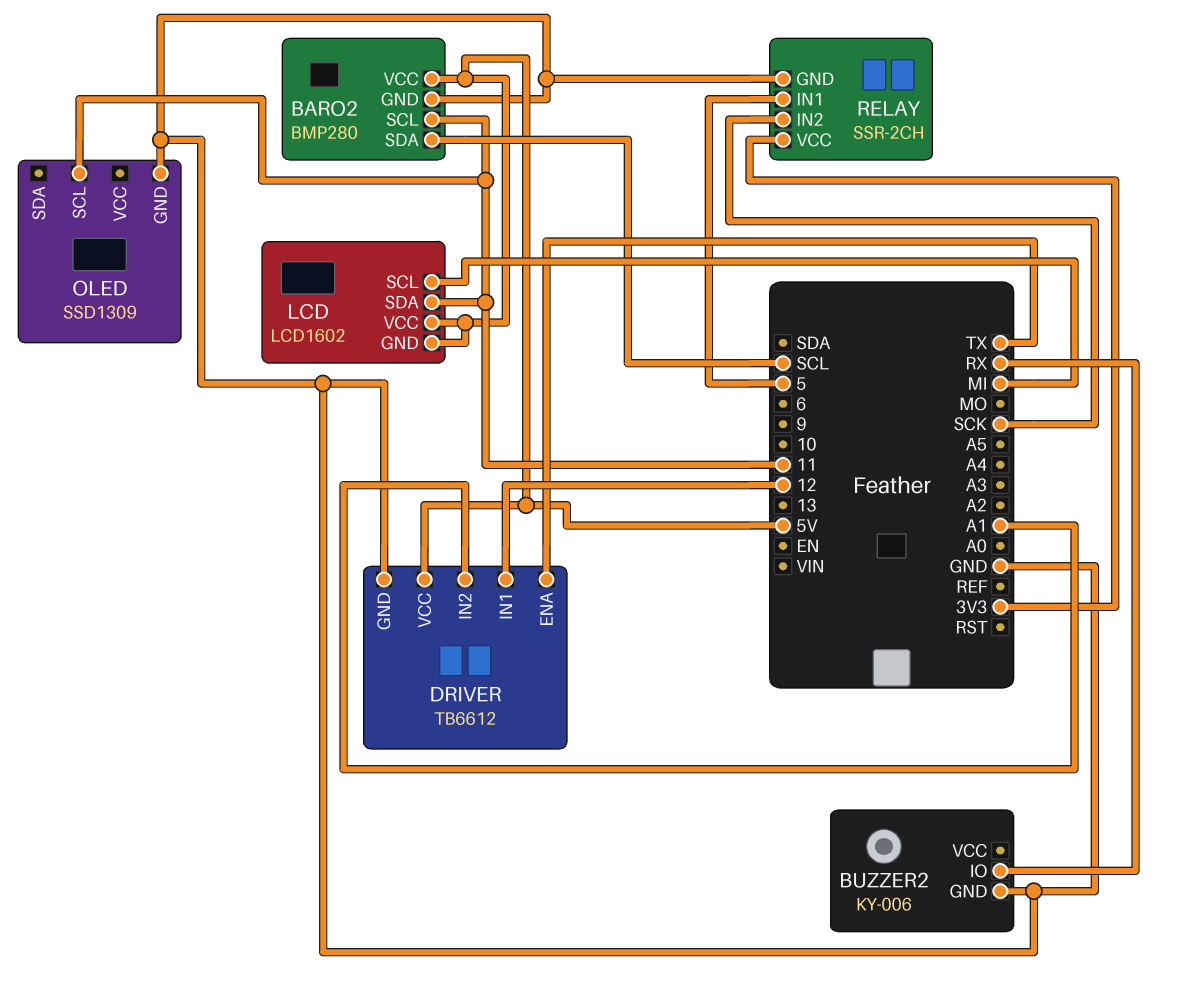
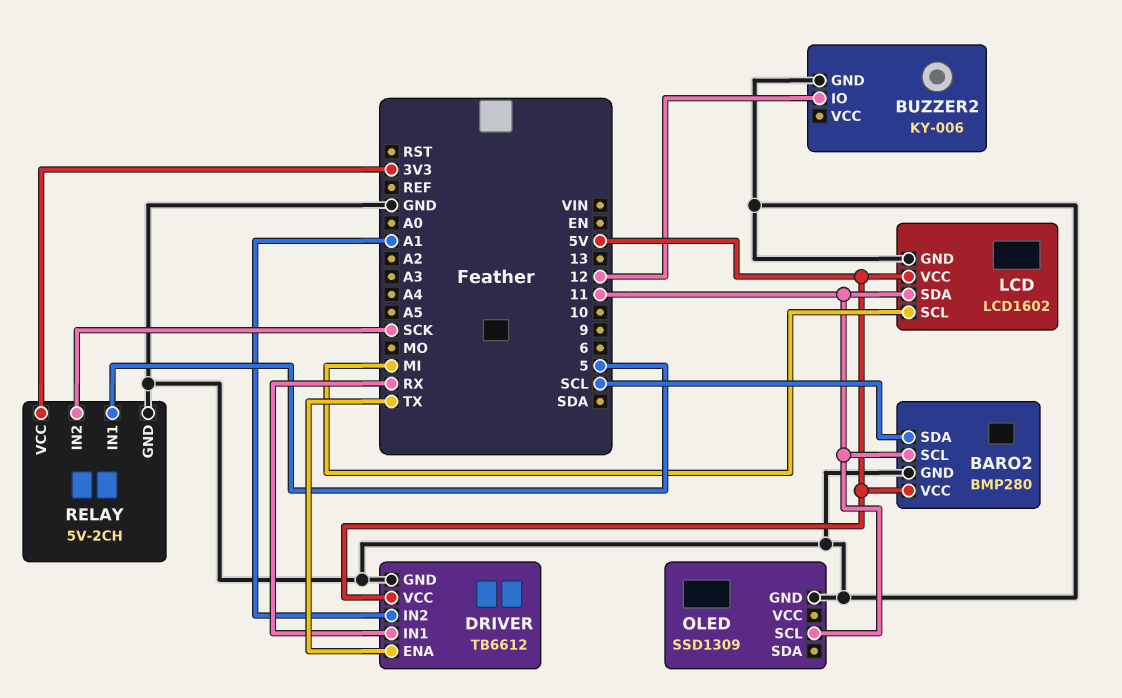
BUZZER2 pin IO: RX -> 12
DRIVER pin IN1: 12 -> RX
LCD pin GND: 5V -> GND
RELAY: SSR-2CH -> 5V-2CH

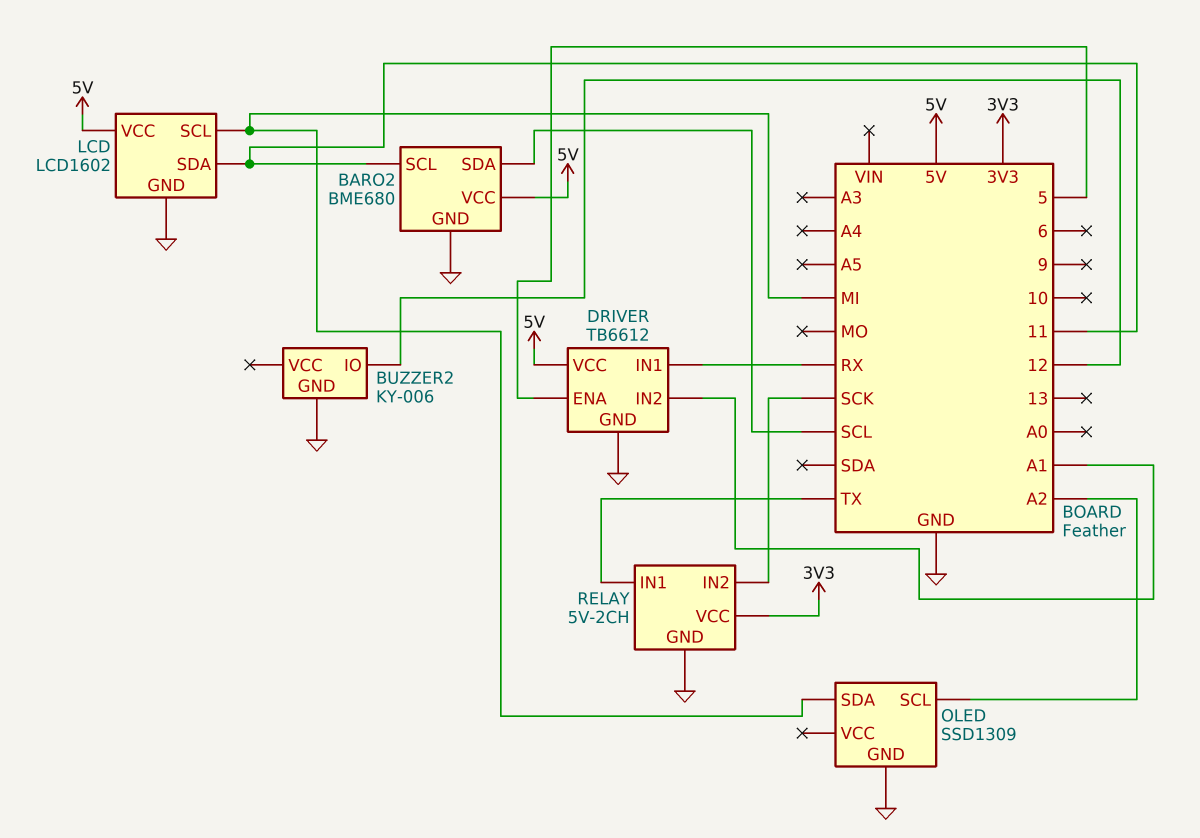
BARO2: BMP280 -> BME680
DRIVER pin ENA: TX -> 5
OLED pin SCL: 11 -> A2
OLED pin SDA: none -> MI
RELAY pin IN1: 5 -> TX

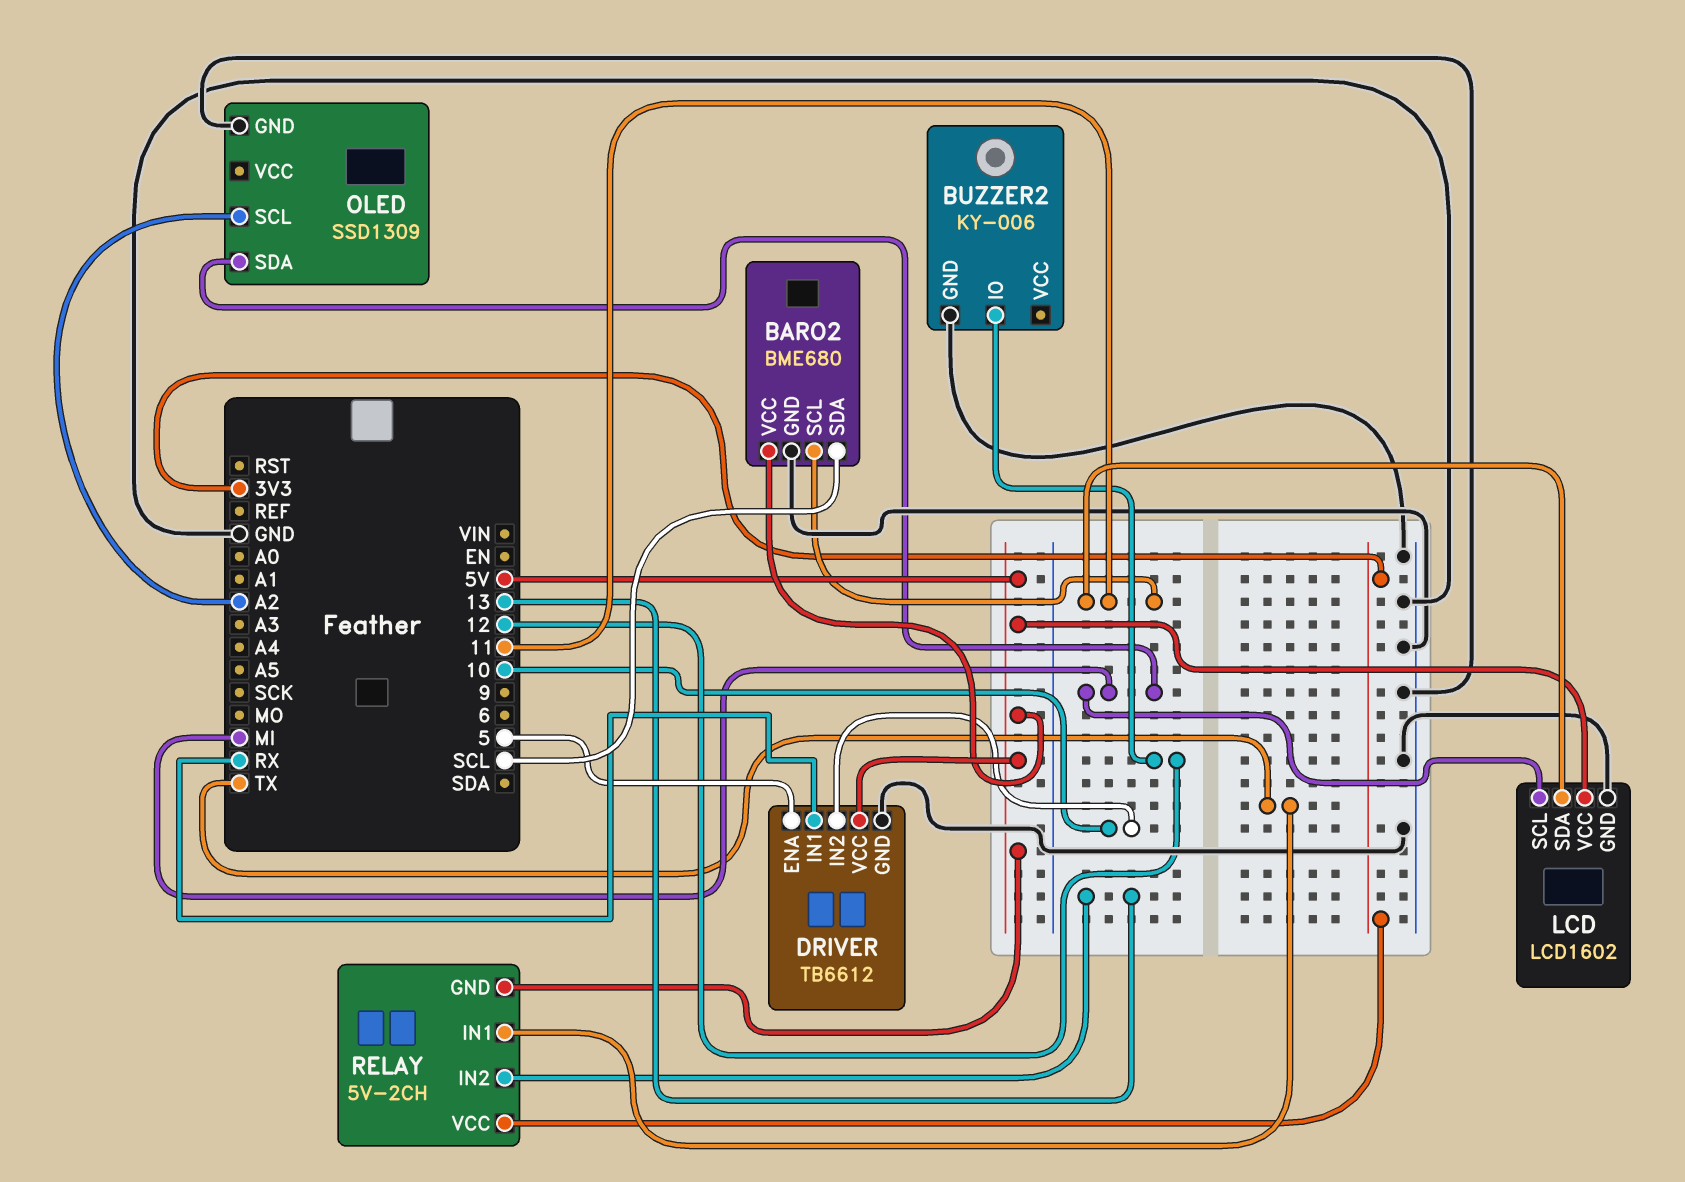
DRIVER pin IN2: A1 -> 10
RELAY pin GND: GND -> 5V
RELAY pin IN2: SCK -> 13

